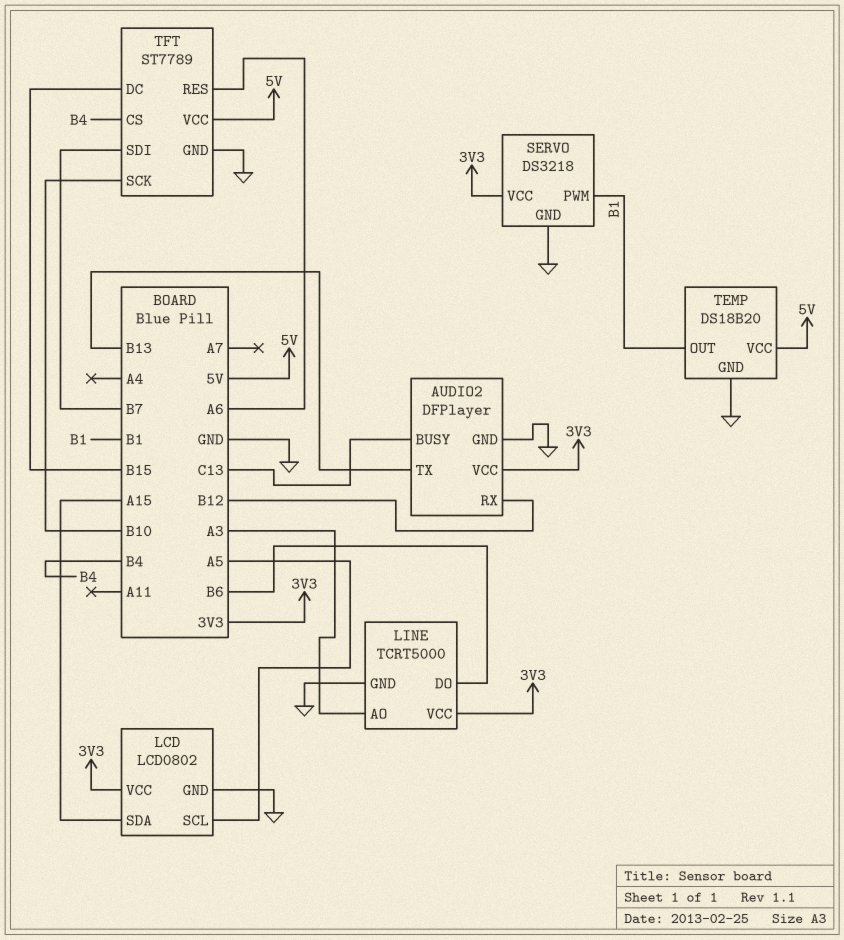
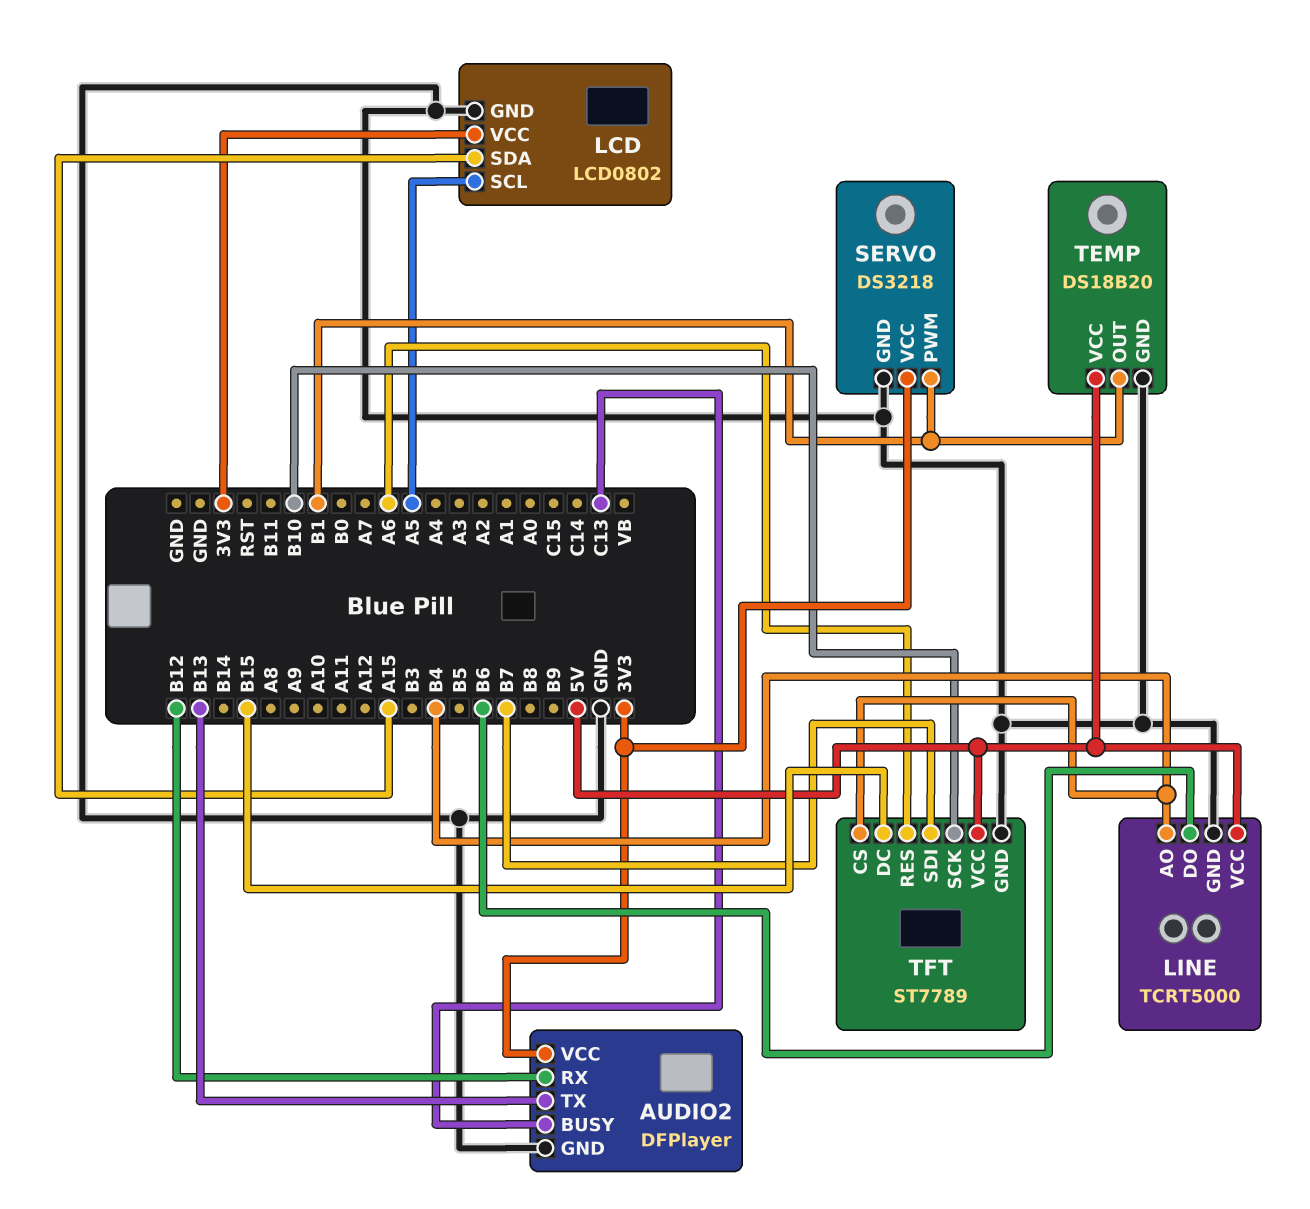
LINE pin AO: A3 -> B4
LINE pin VCC: 3V3 -> 5V

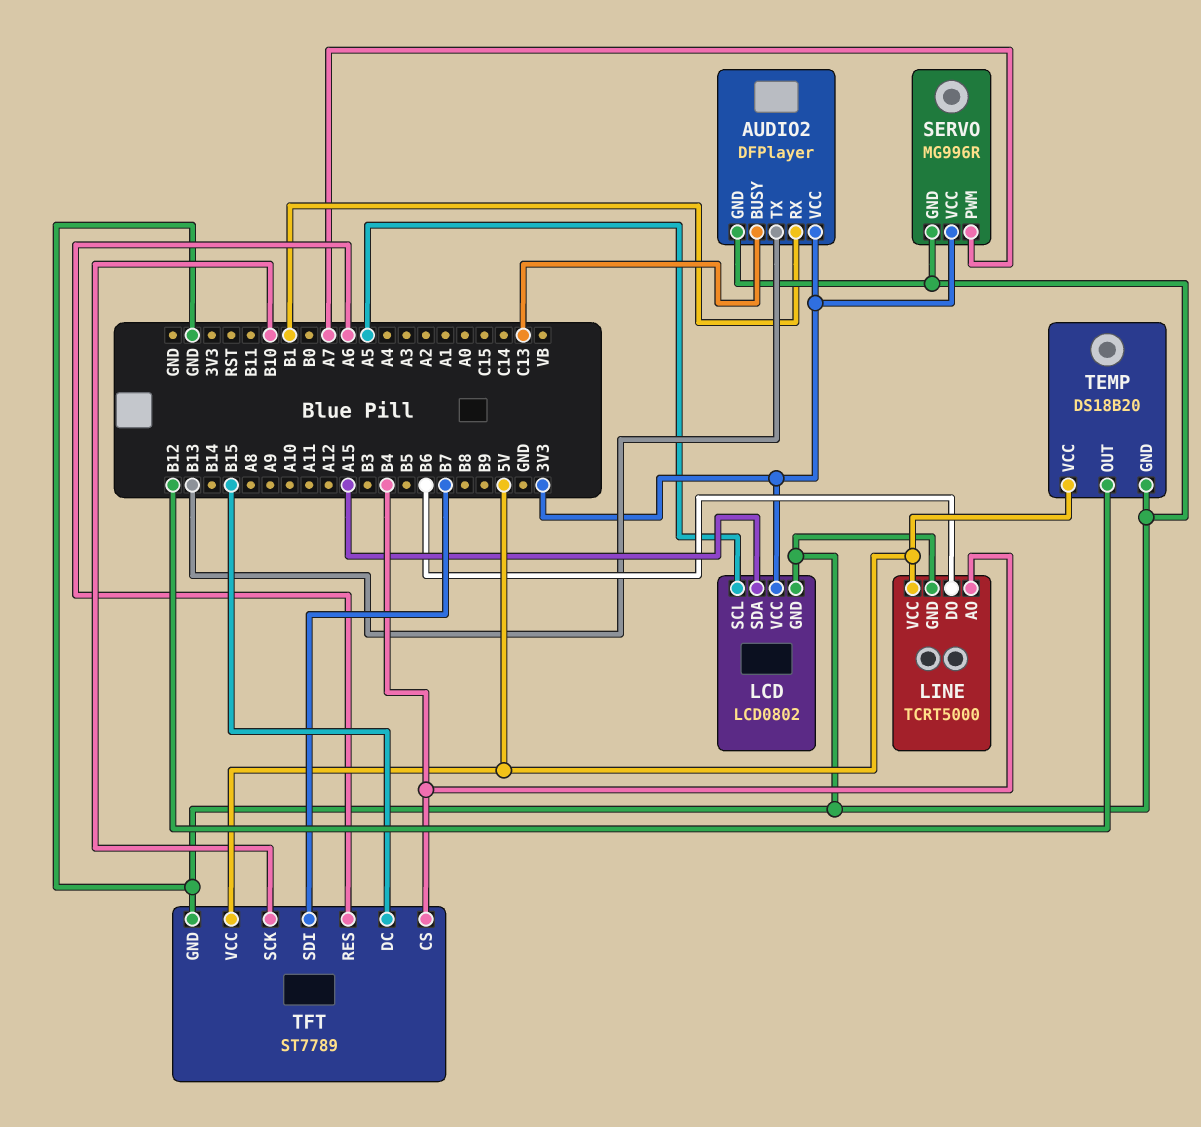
AUDIO2 pin RX: B12 -> B1
SERVO: DS3218 -> MG996R
SERVO pin PWM: B1 -> A7
TEMP pin OUT: B1 -> B12

